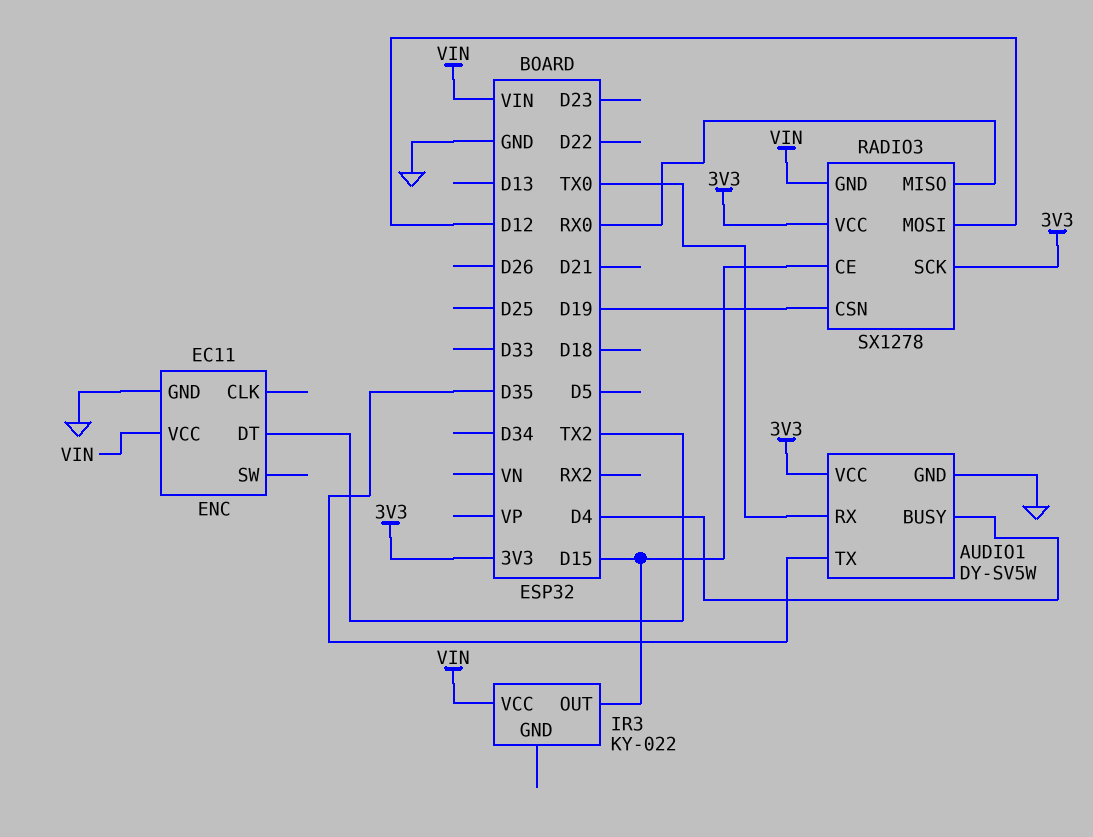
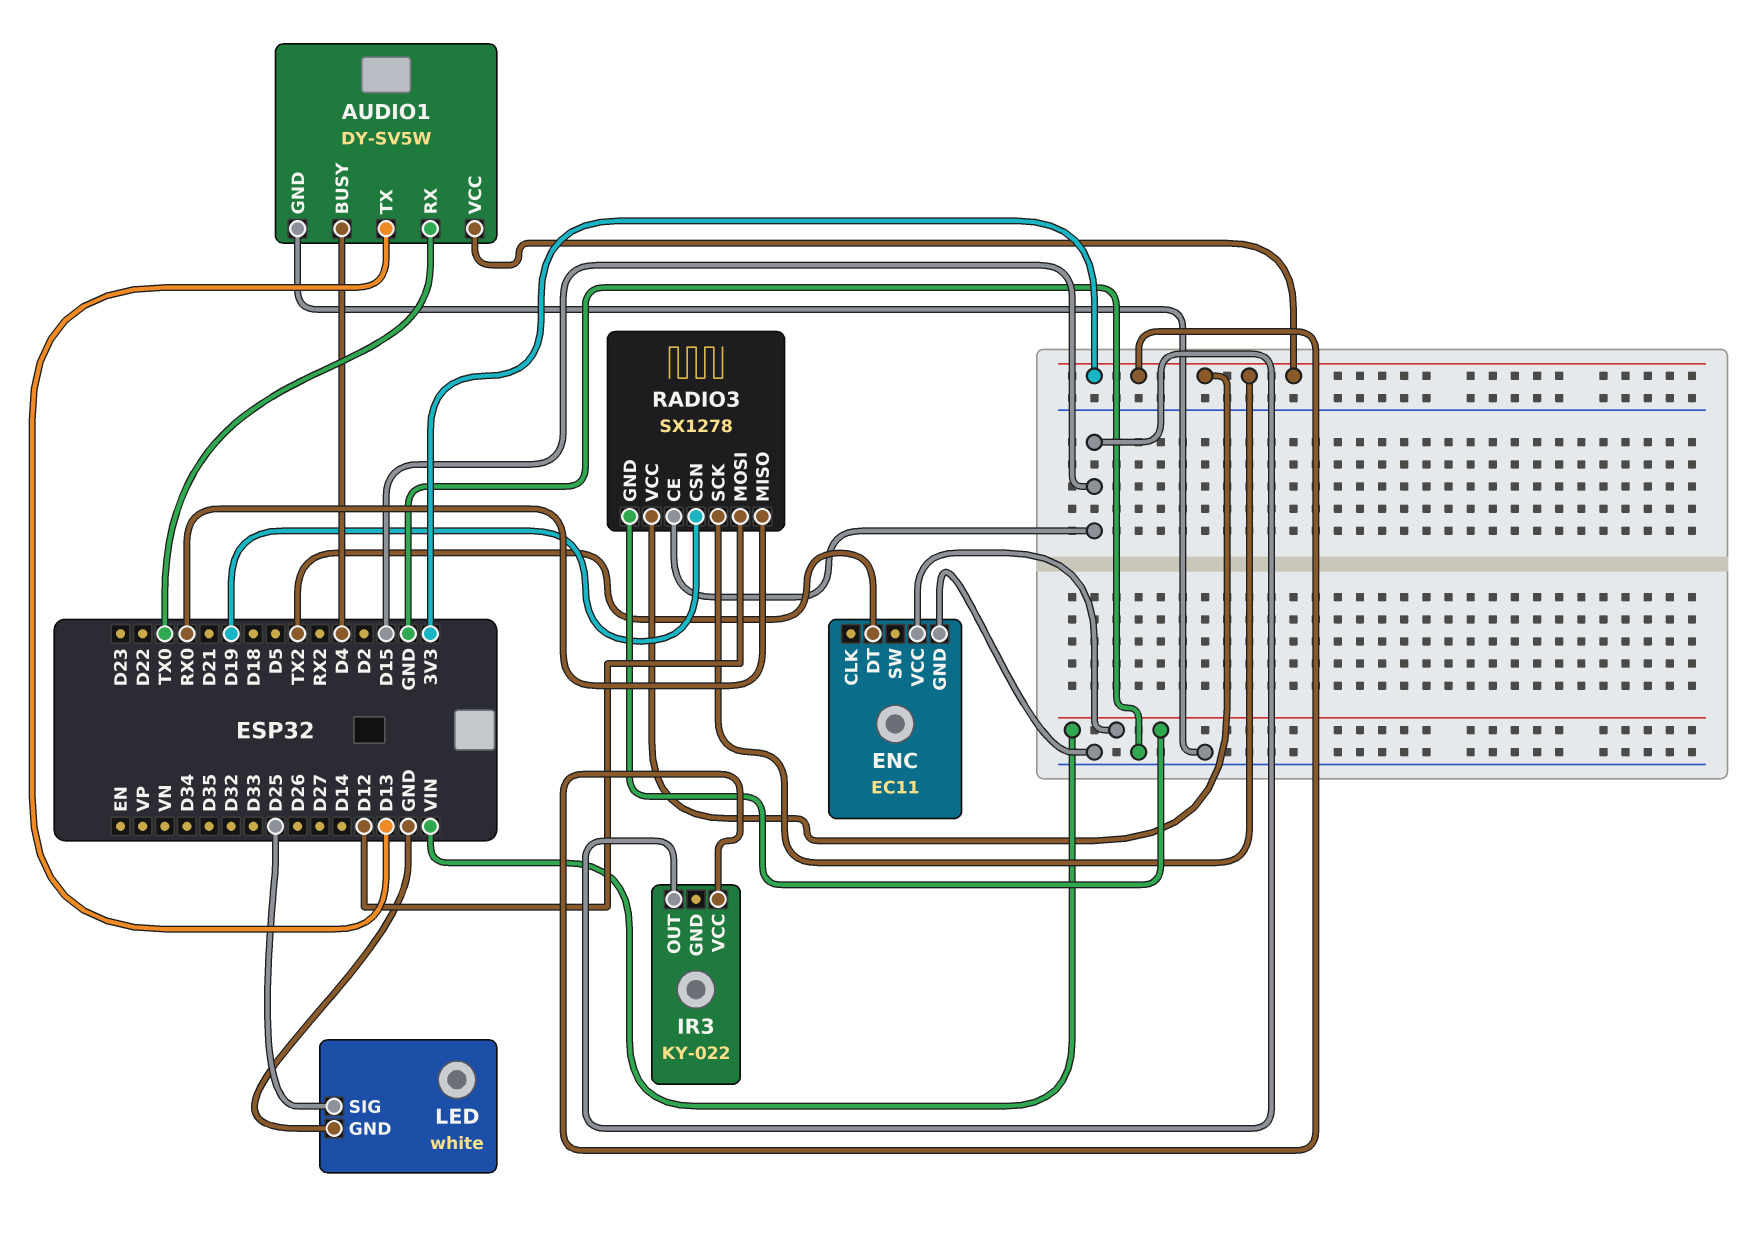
AUDIO1 pin TX: D35 -> D13
IR3 pin VCC: VIN -> 3V3
LED: none -> white
LED pin GND: none -> GND
LED pin SIG: none -> D25

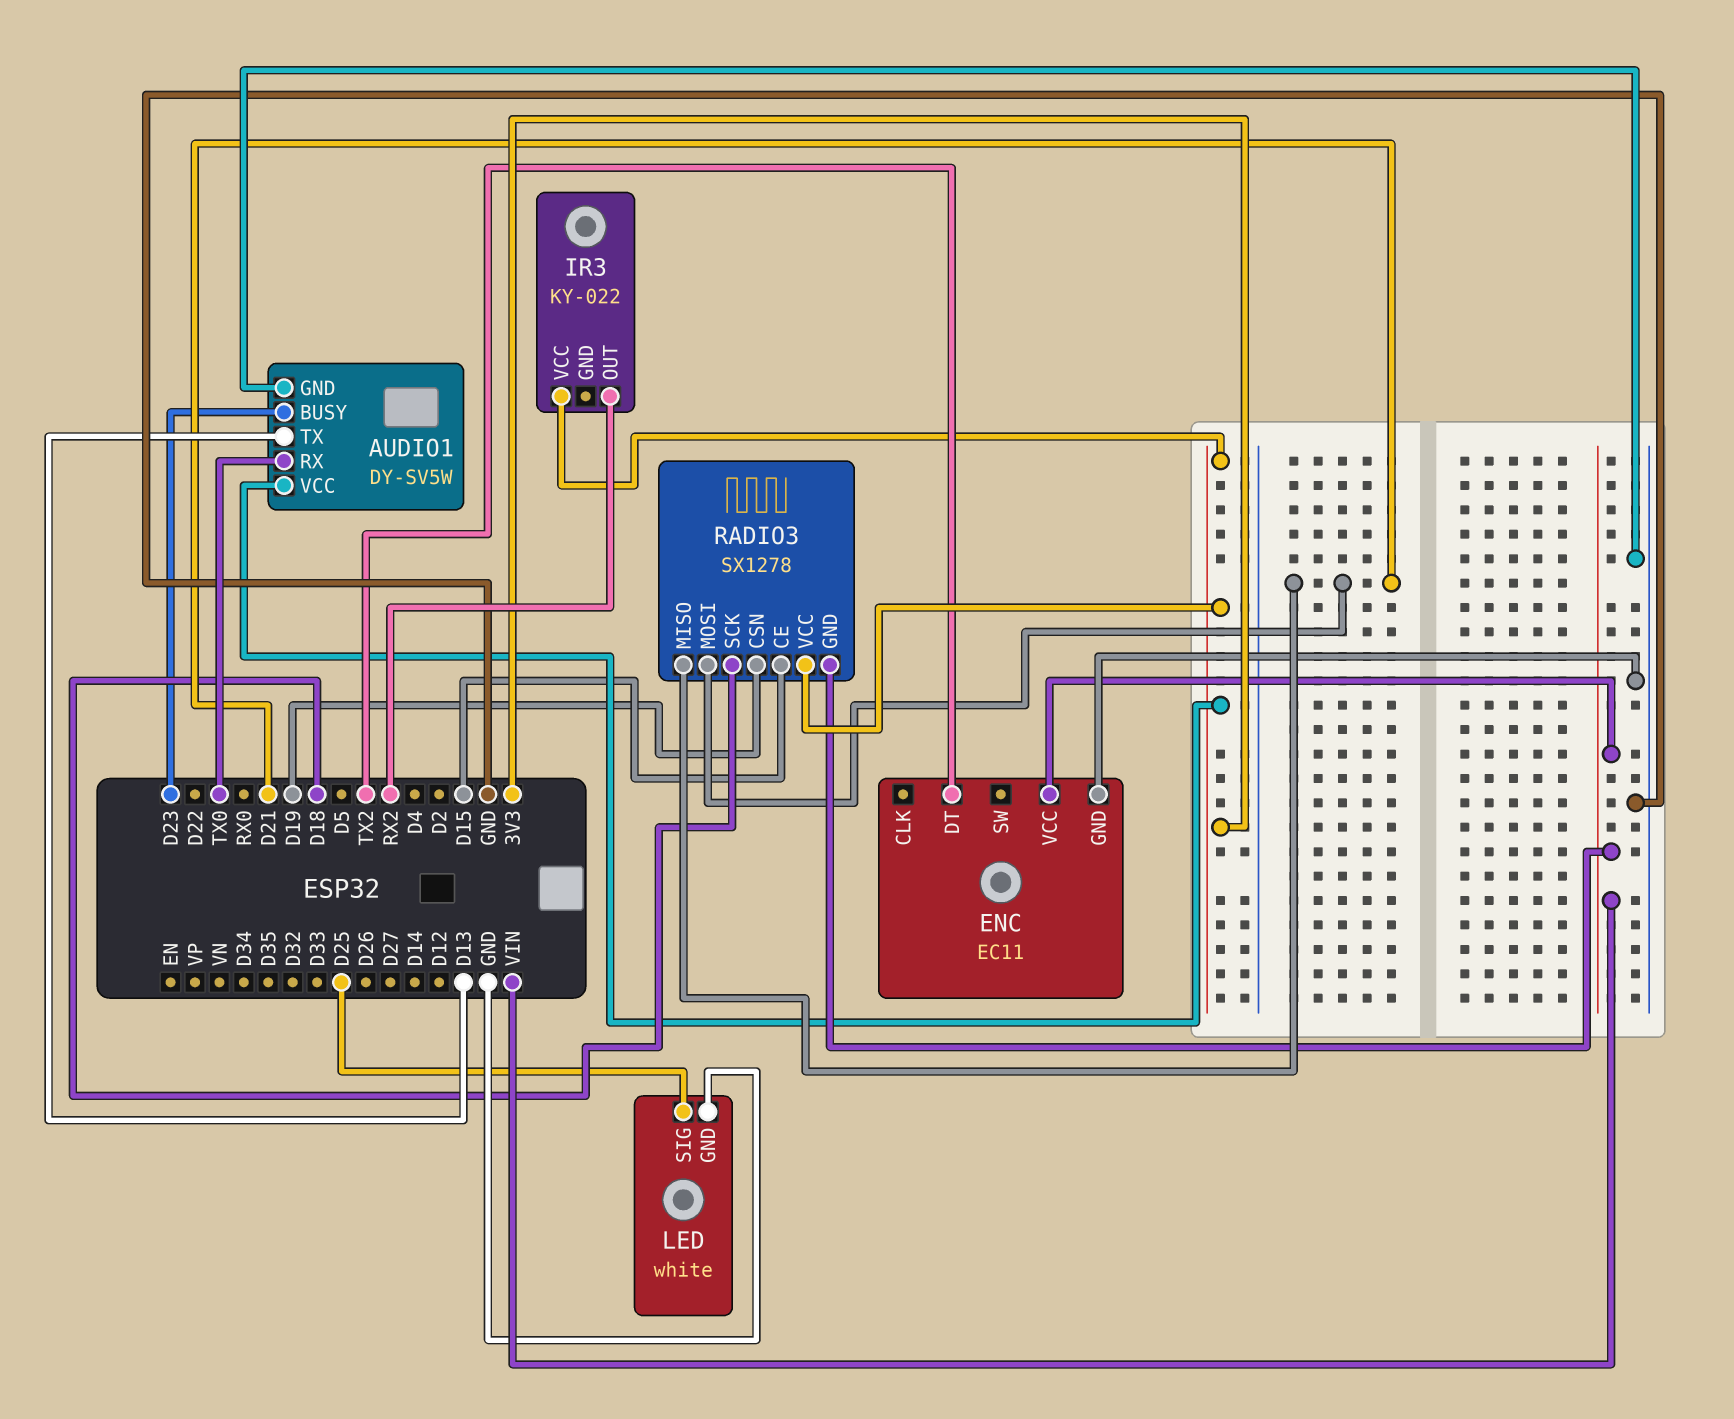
AUDIO1 pin BUSY: D4 -> D23
IR3 pin OUT: D15 -> RX2
RADIO3 pin MISO: RX0 -> D21
RADIO3 pin MOSI: D12 -> D21
RADIO3 pin SCK: 3V3 -> D18

